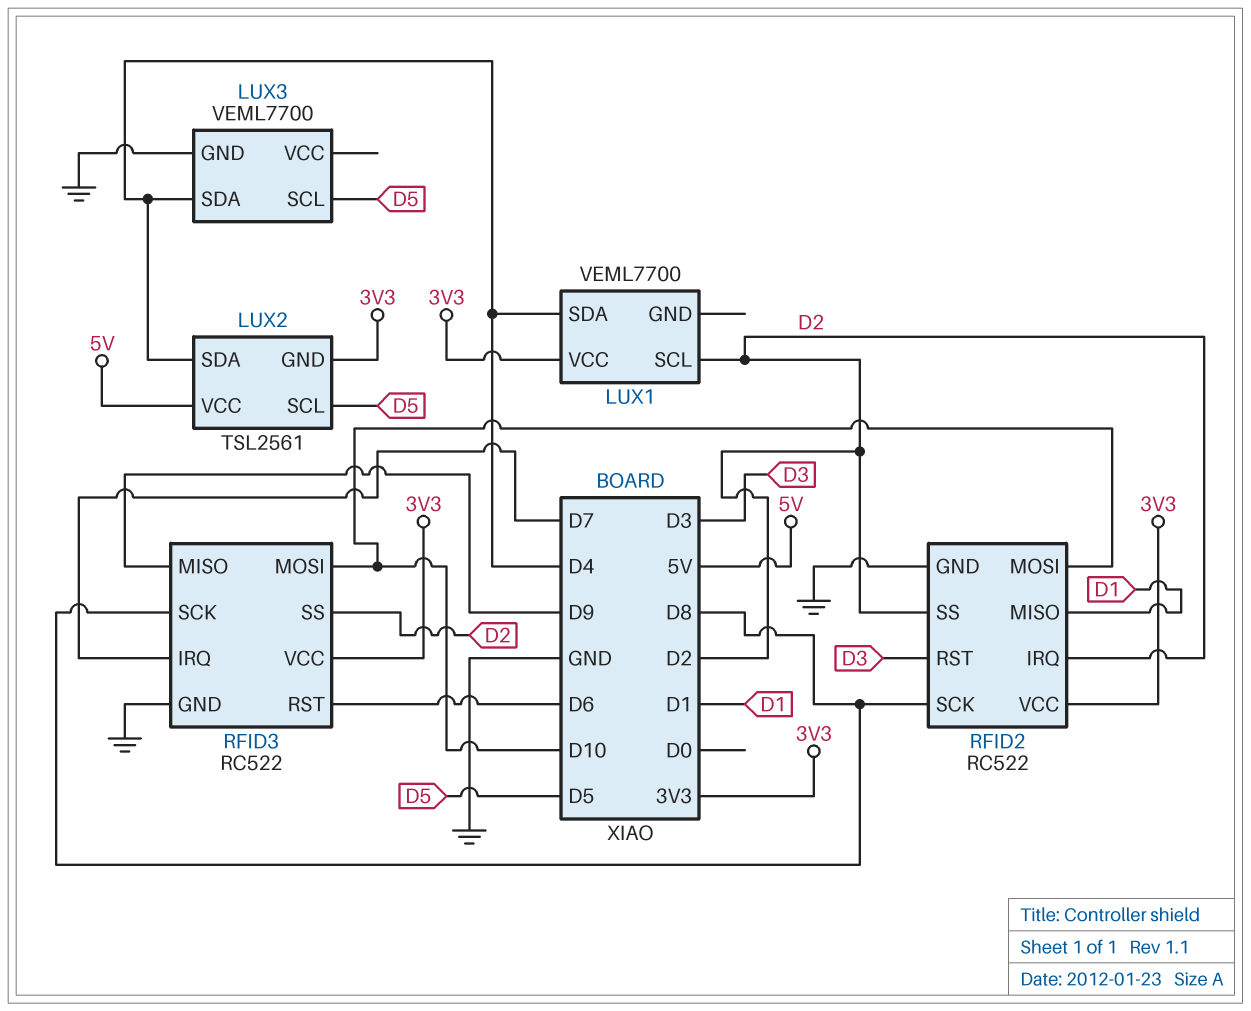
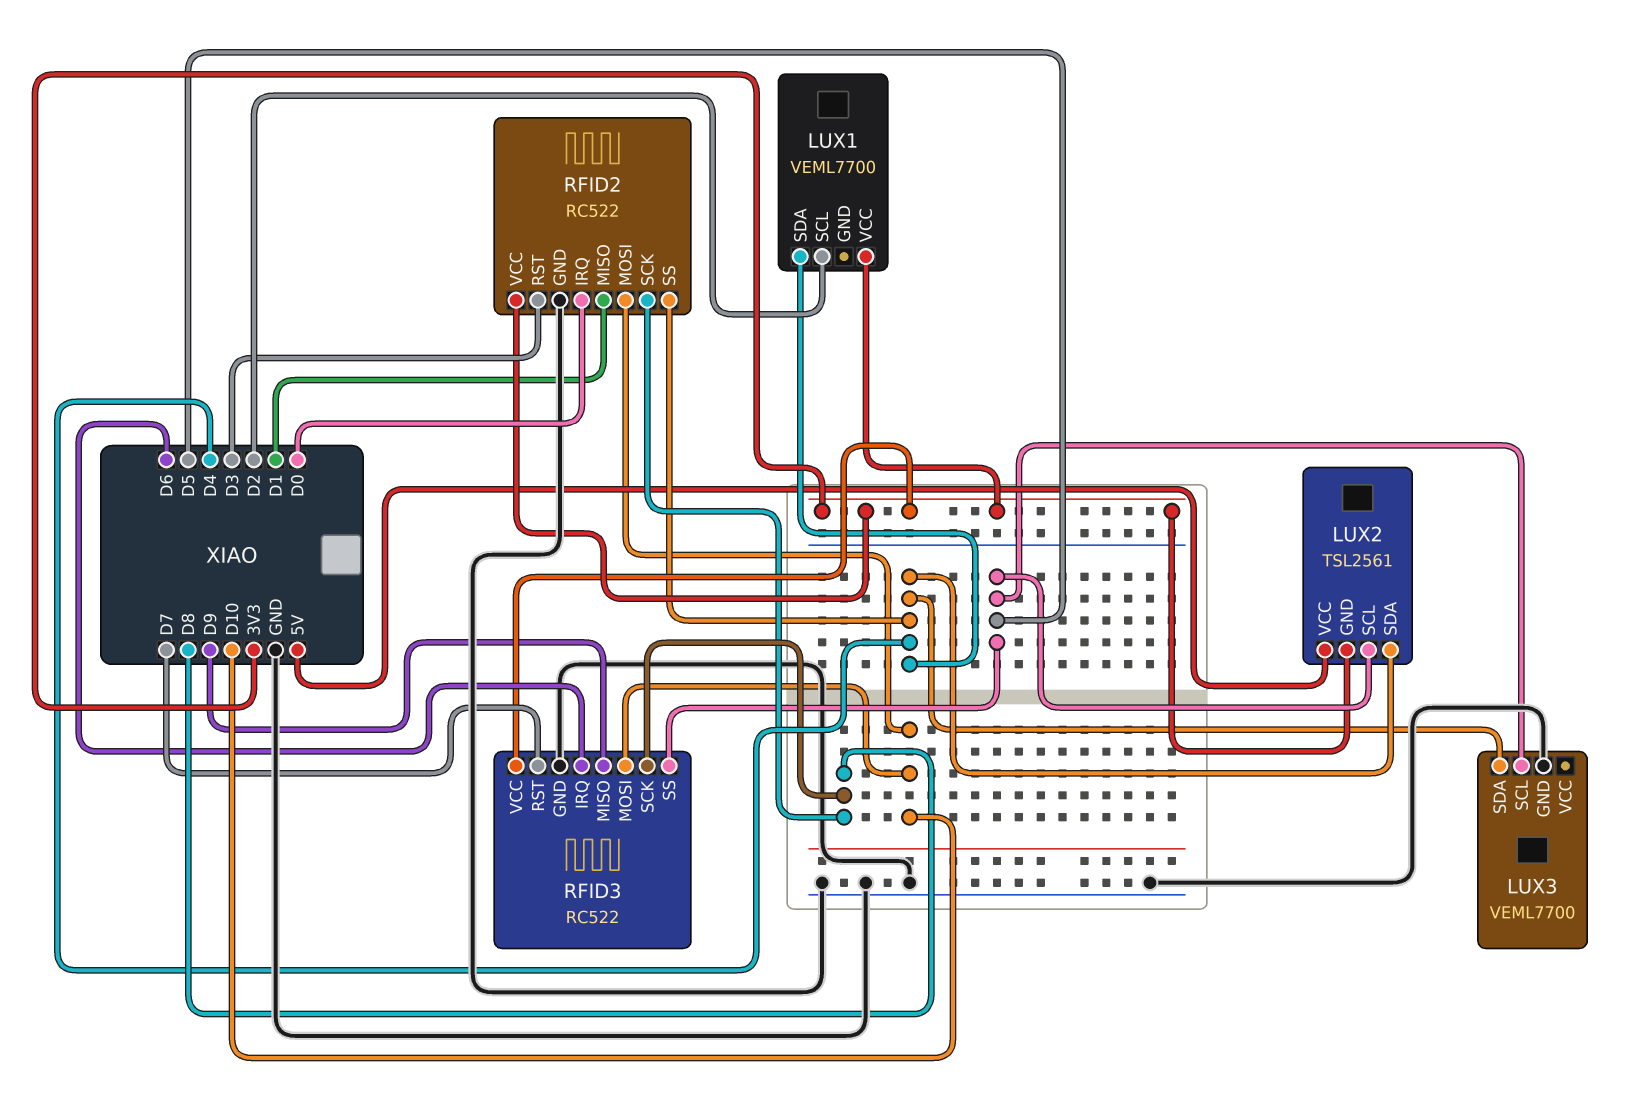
RFID2 pin IRQ: D2 -> D0
RFID2 pin SS: D2 -> D4
RFID3 pin IRQ: D7 -> D6
RFID3 pin RST: D6 -> D7
RFID3 pin SS: D2 -> D5

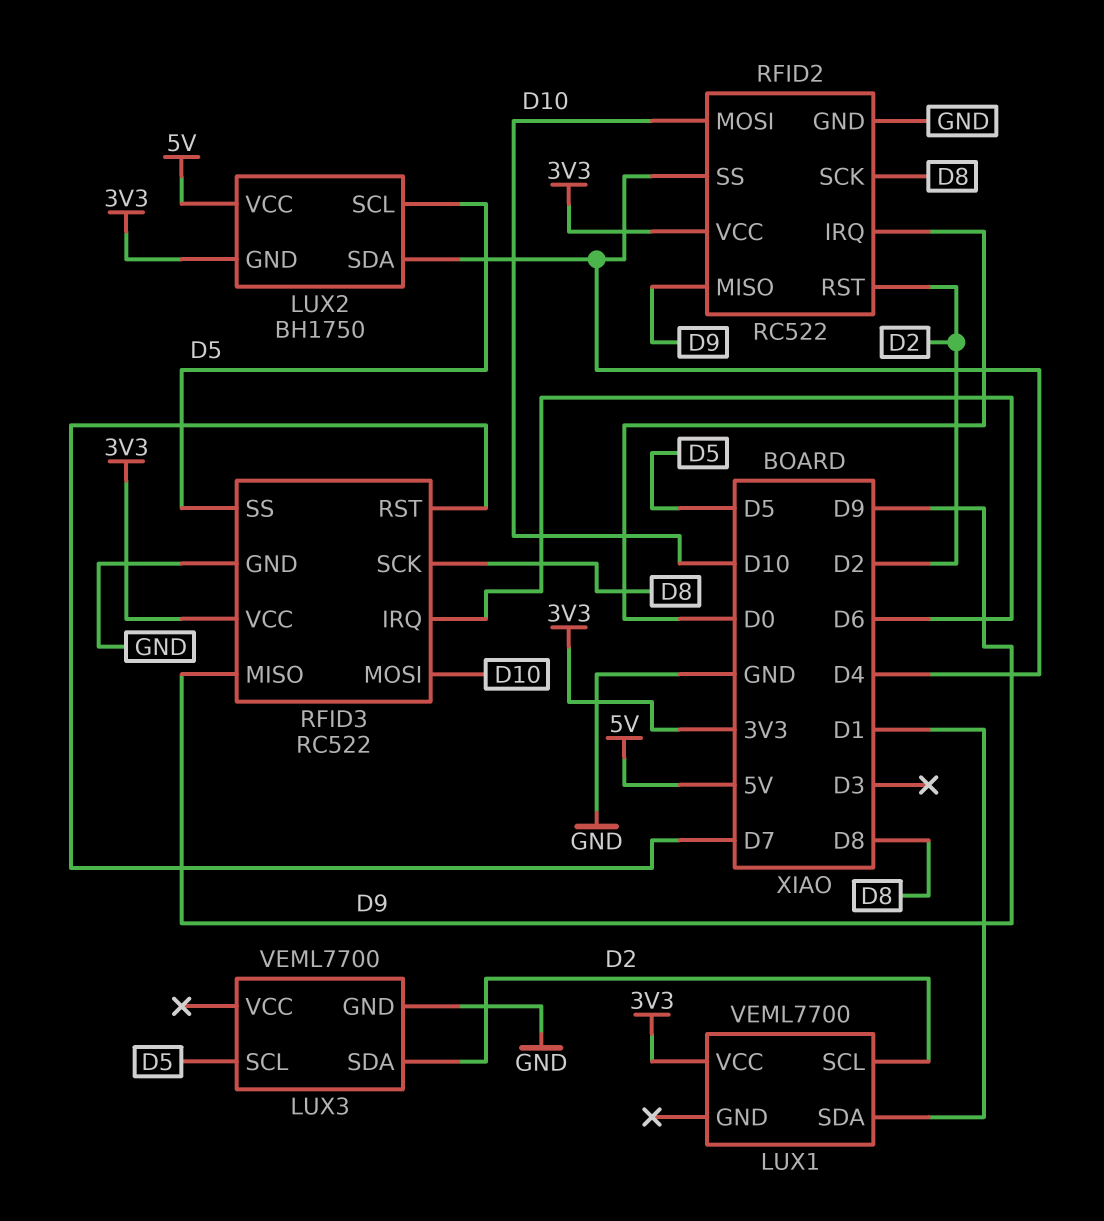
LUX1 pin SDA: D4 -> D1
LUX2: TSL2561 -> BH1750
LUX3 pin SDA: D4 -> D2
RFID2 pin MISO: D1 -> D9
RFID2 pin RST: D3 -> D2

